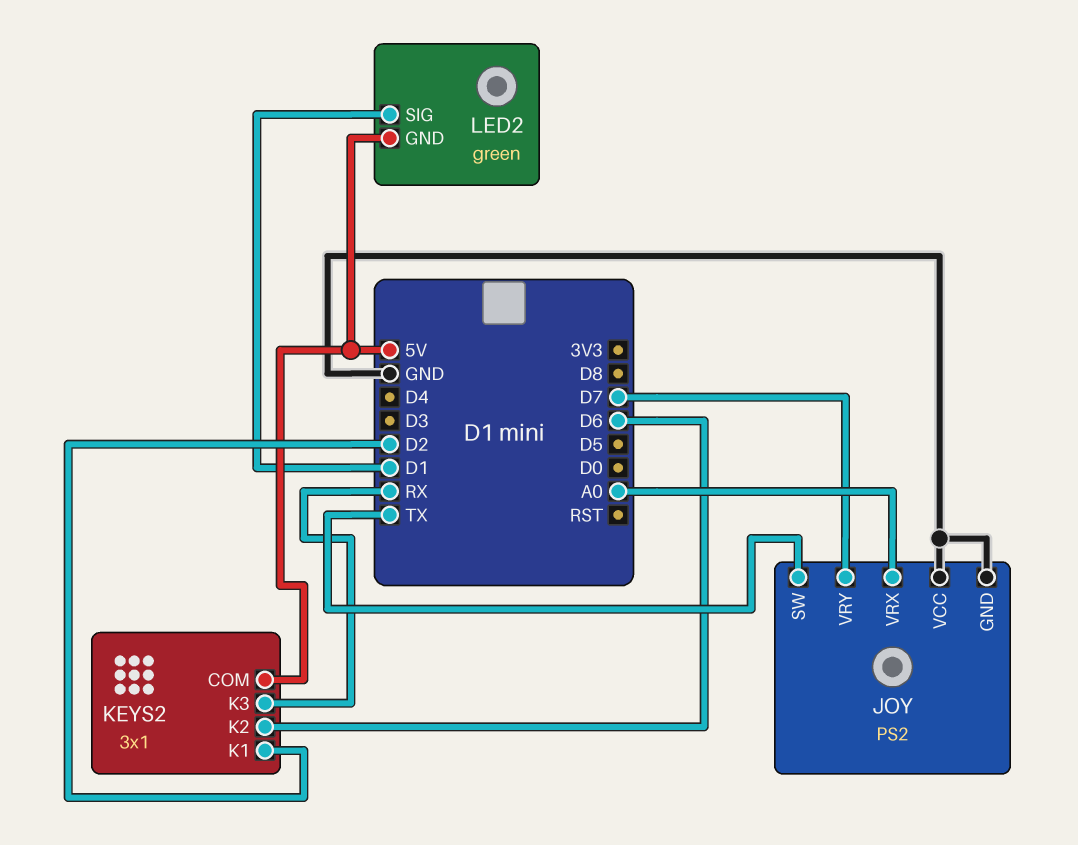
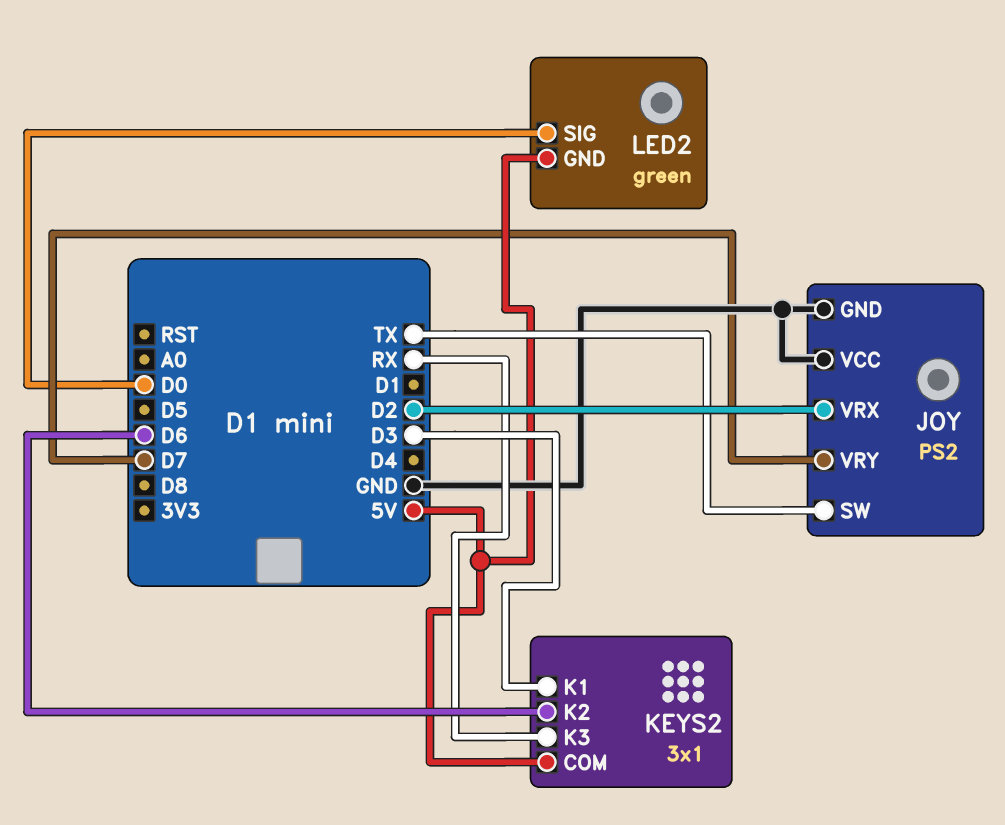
JOY pin VRX: A0 -> D2
KEYS2 pin K1: D2 -> D3
LED2 pin SIG: D1 -> D0

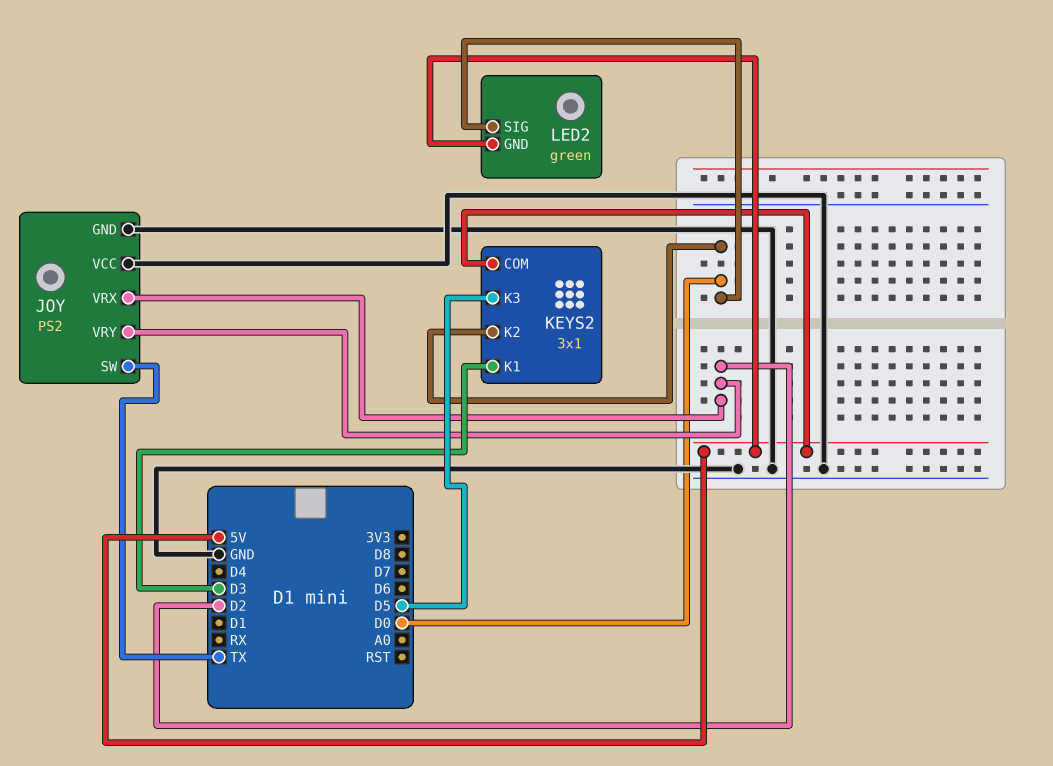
JOY pin VRY: D7 -> D2
KEYS2 pin K2: D6 -> D0
KEYS2 pin K3: RX -> D5

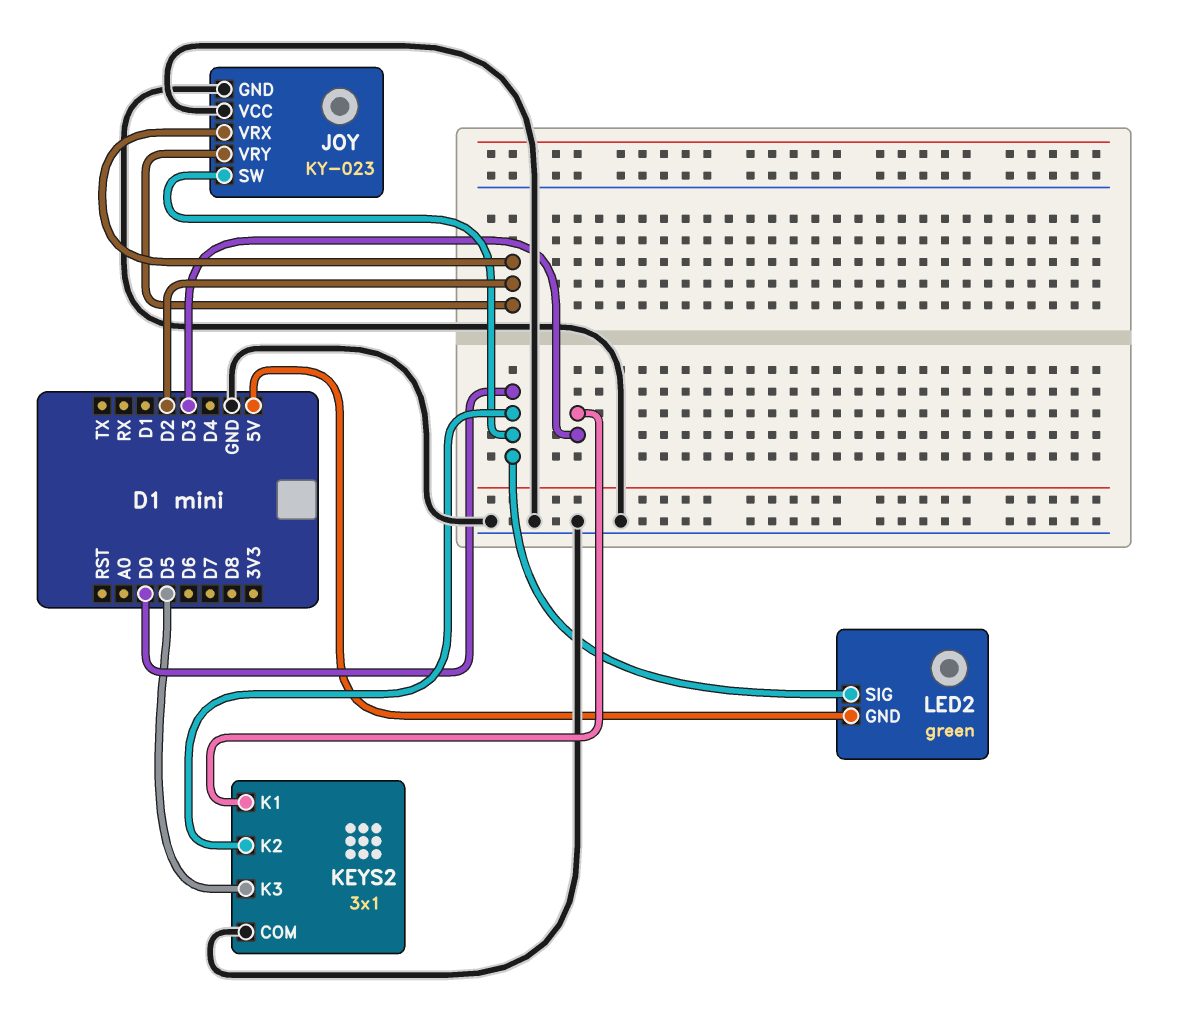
JOY: PS2 -> KY-023
JOY pin SW: TX -> D0
KEYS2 pin COM: 5V -> GND

